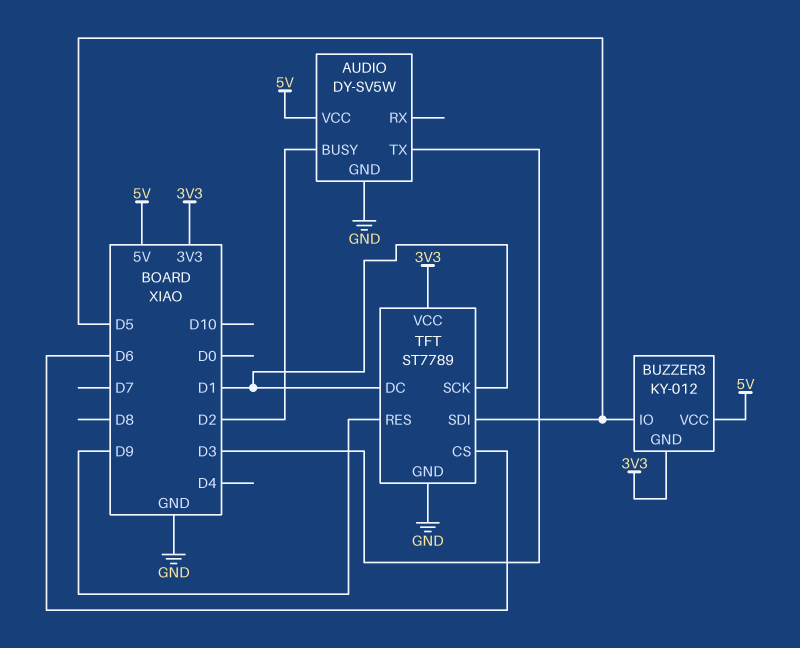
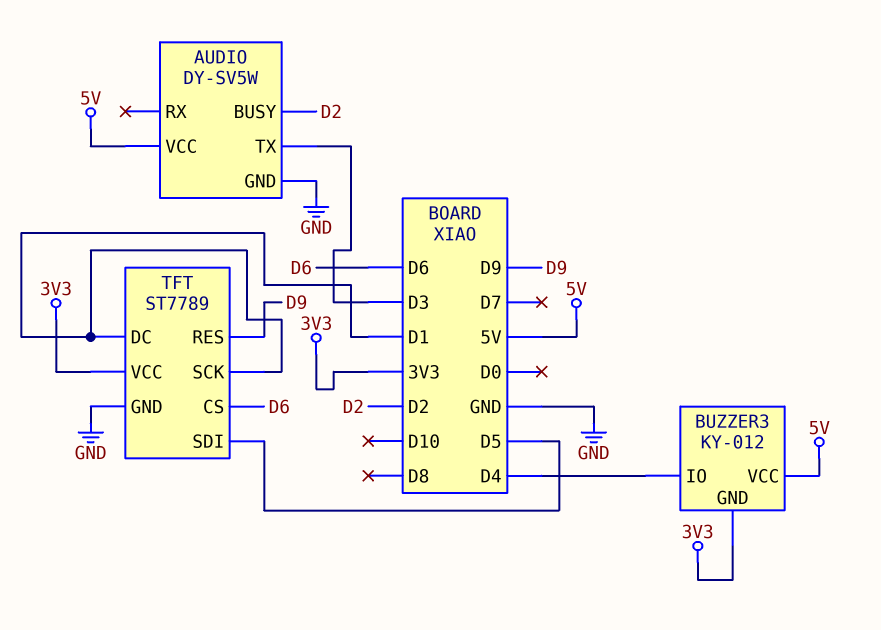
BUZZER3 pin IO: D5 -> D4

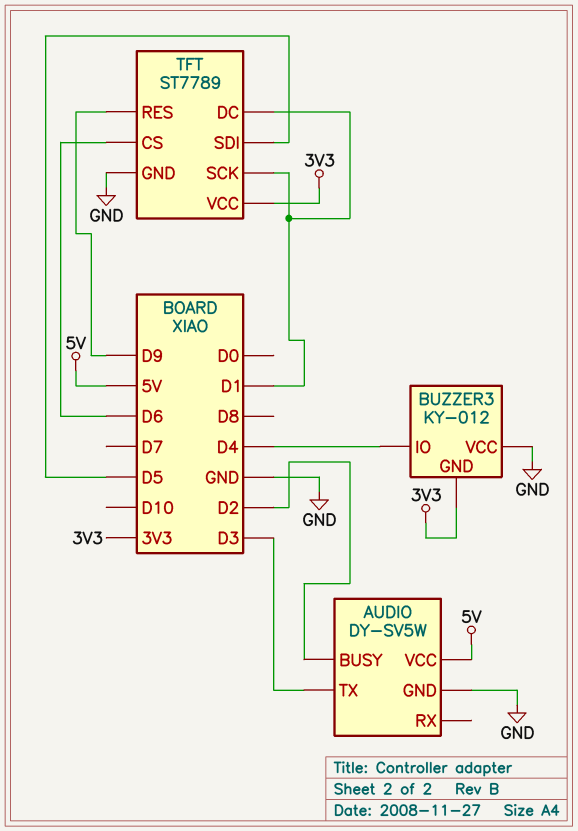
BUZZER3 pin VCC: 5V -> GND

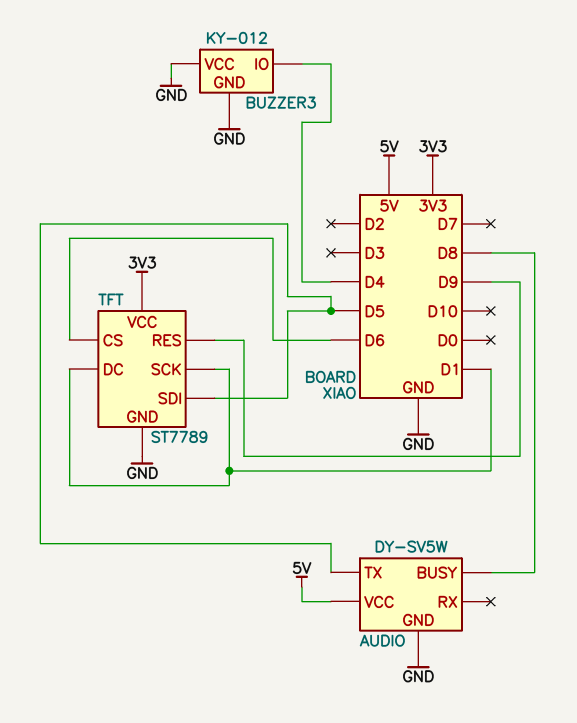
AUDIO pin BUSY: D2 -> D8
AUDIO pin TX: D3 -> D5
BUZZER3 pin GND: 3V3 -> GND

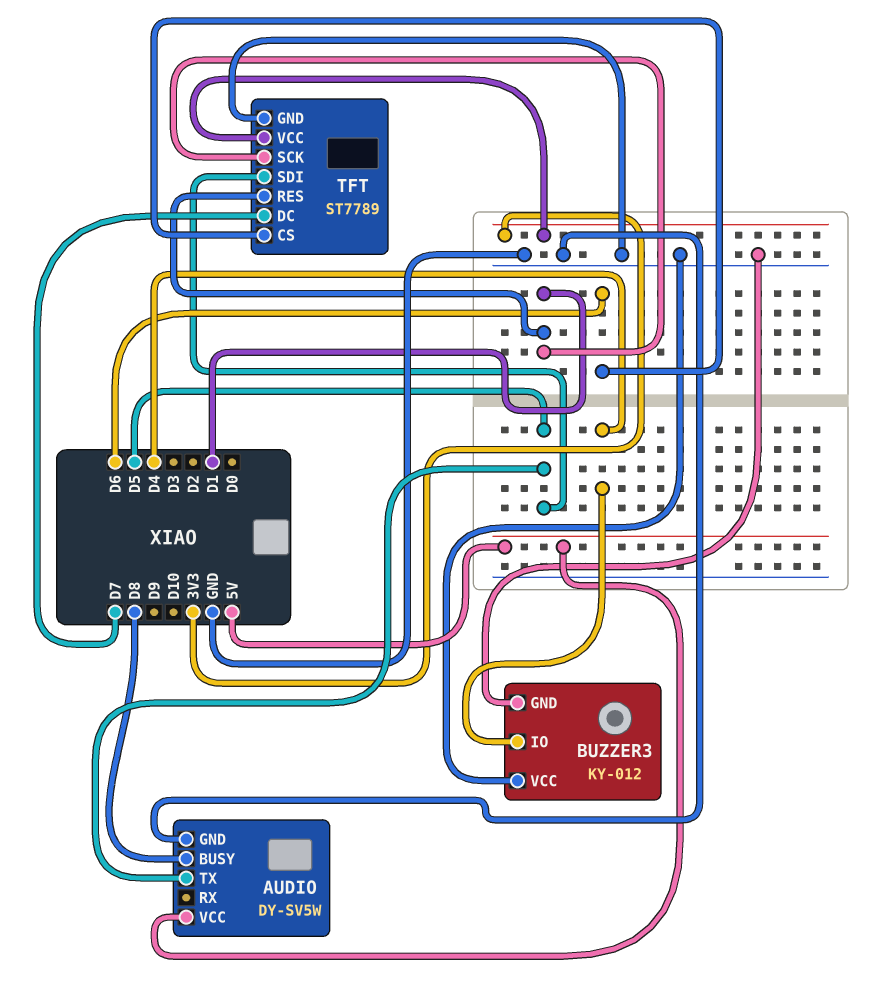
TFT pin DC: D1 -> D7
TFT pin RES: D9 -> D1

